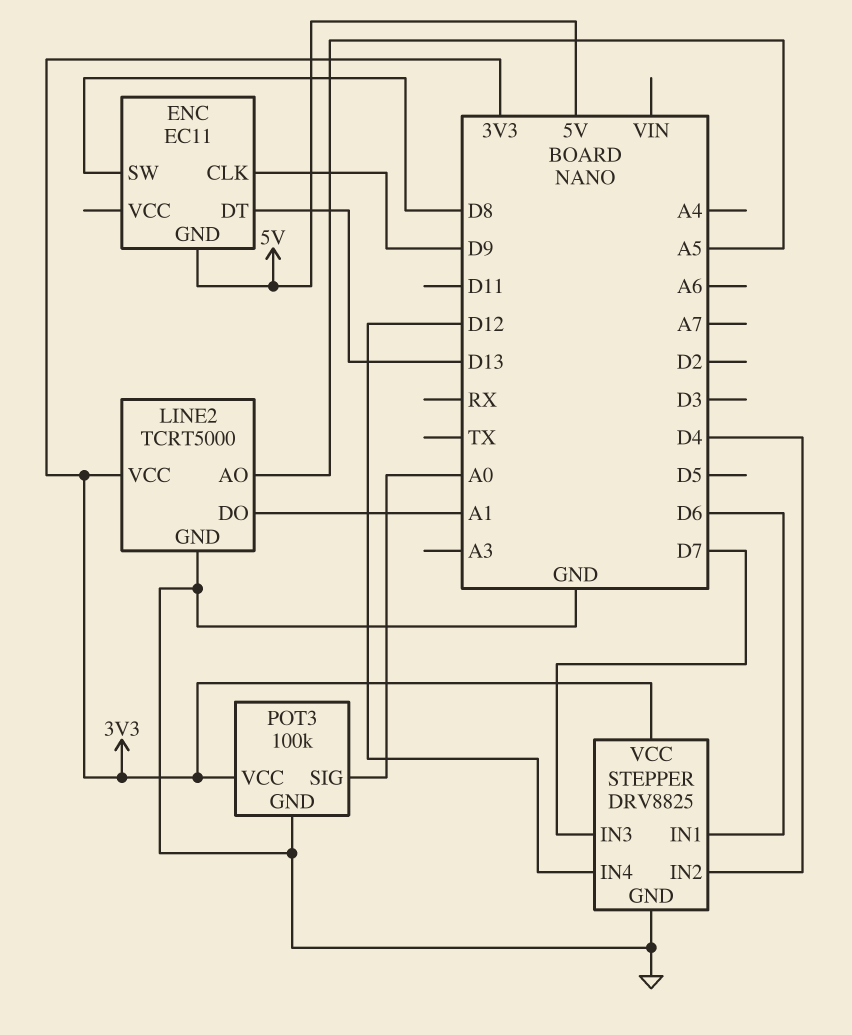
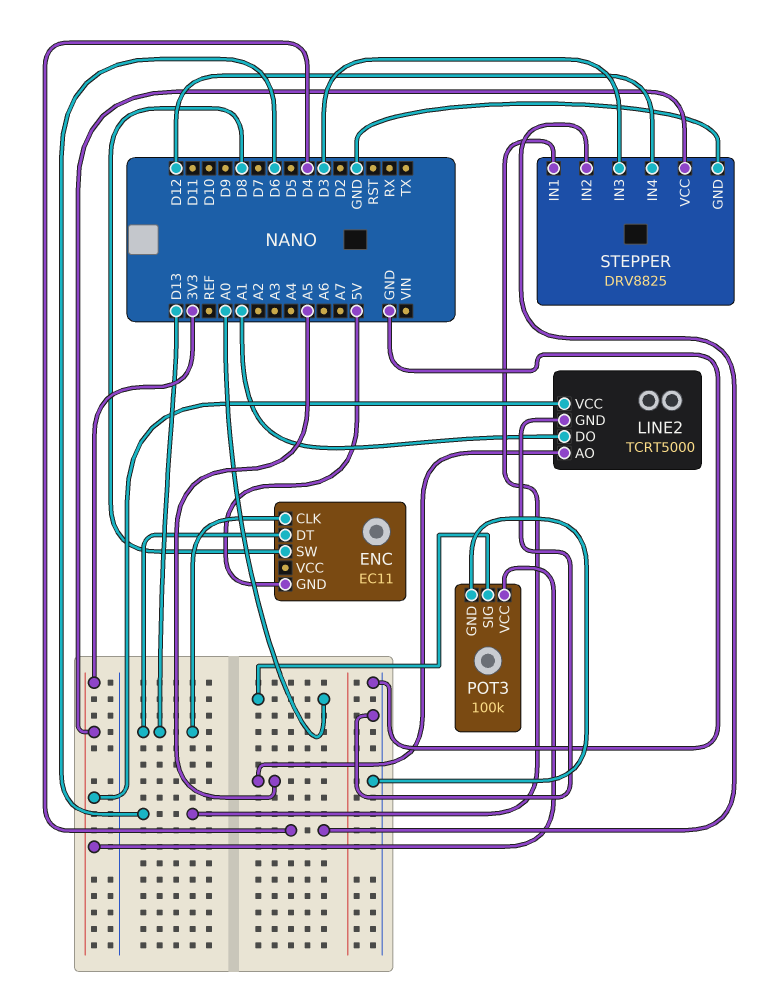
ENC pin CLK: D9 -> D13
STEPPER pin IN3: D7 -> D3

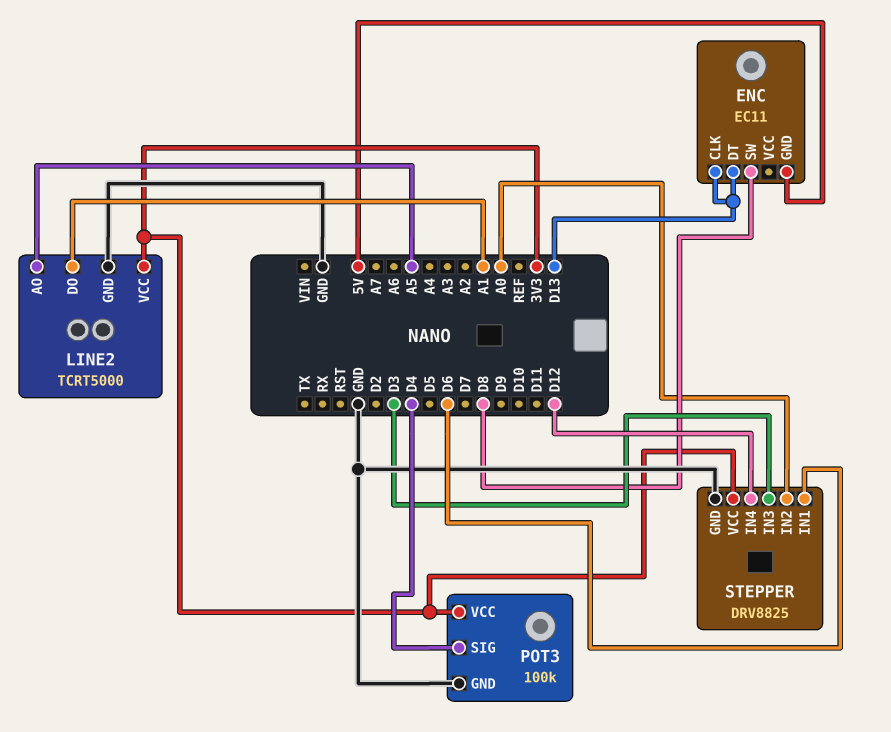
POT3 pin SIG: A0 -> D4
STEPPER pin IN2: D4 -> A0

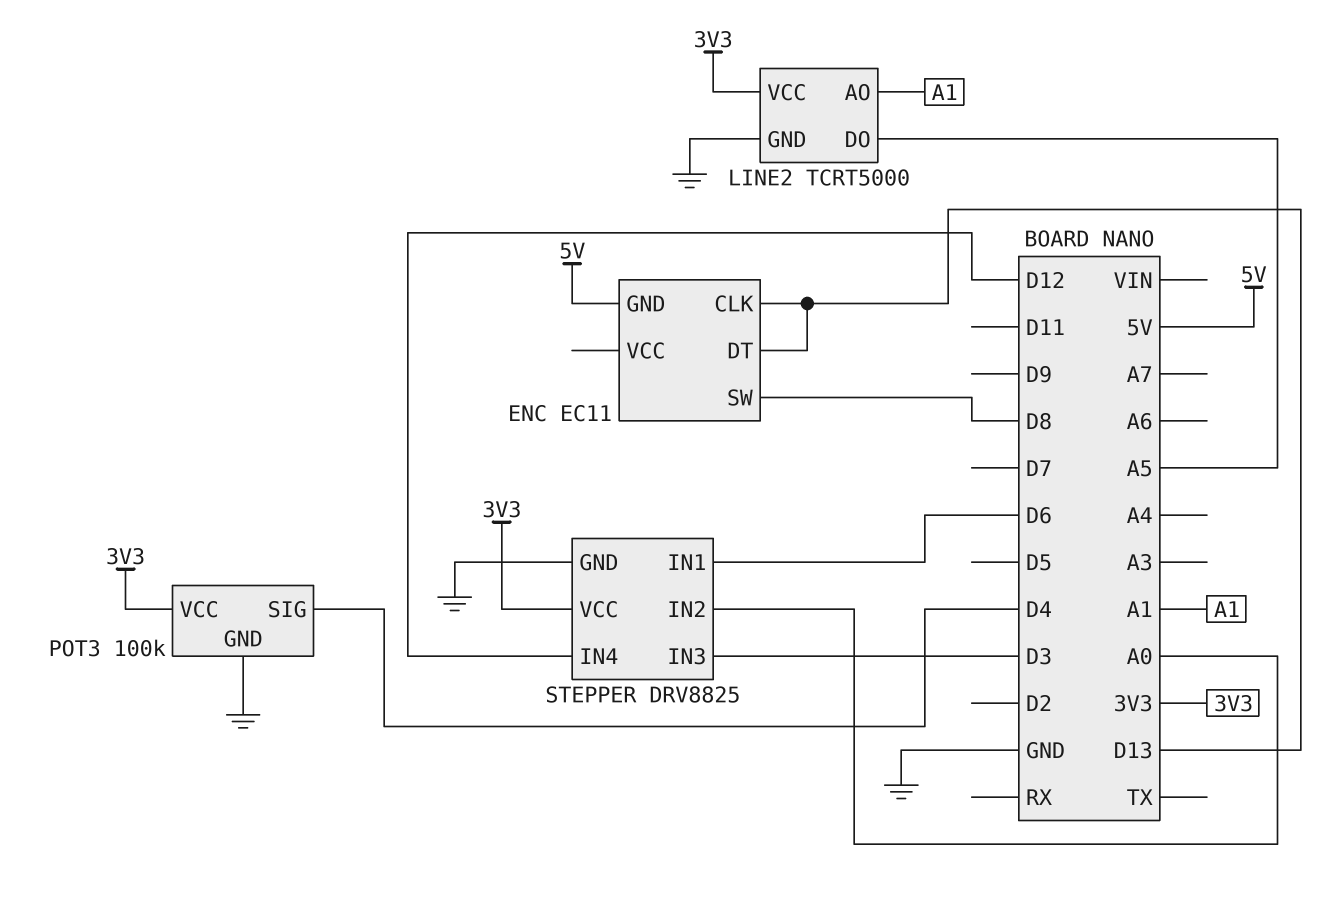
LINE2 pin AO: A5 -> A1
LINE2 pin DO: A1 -> A5

